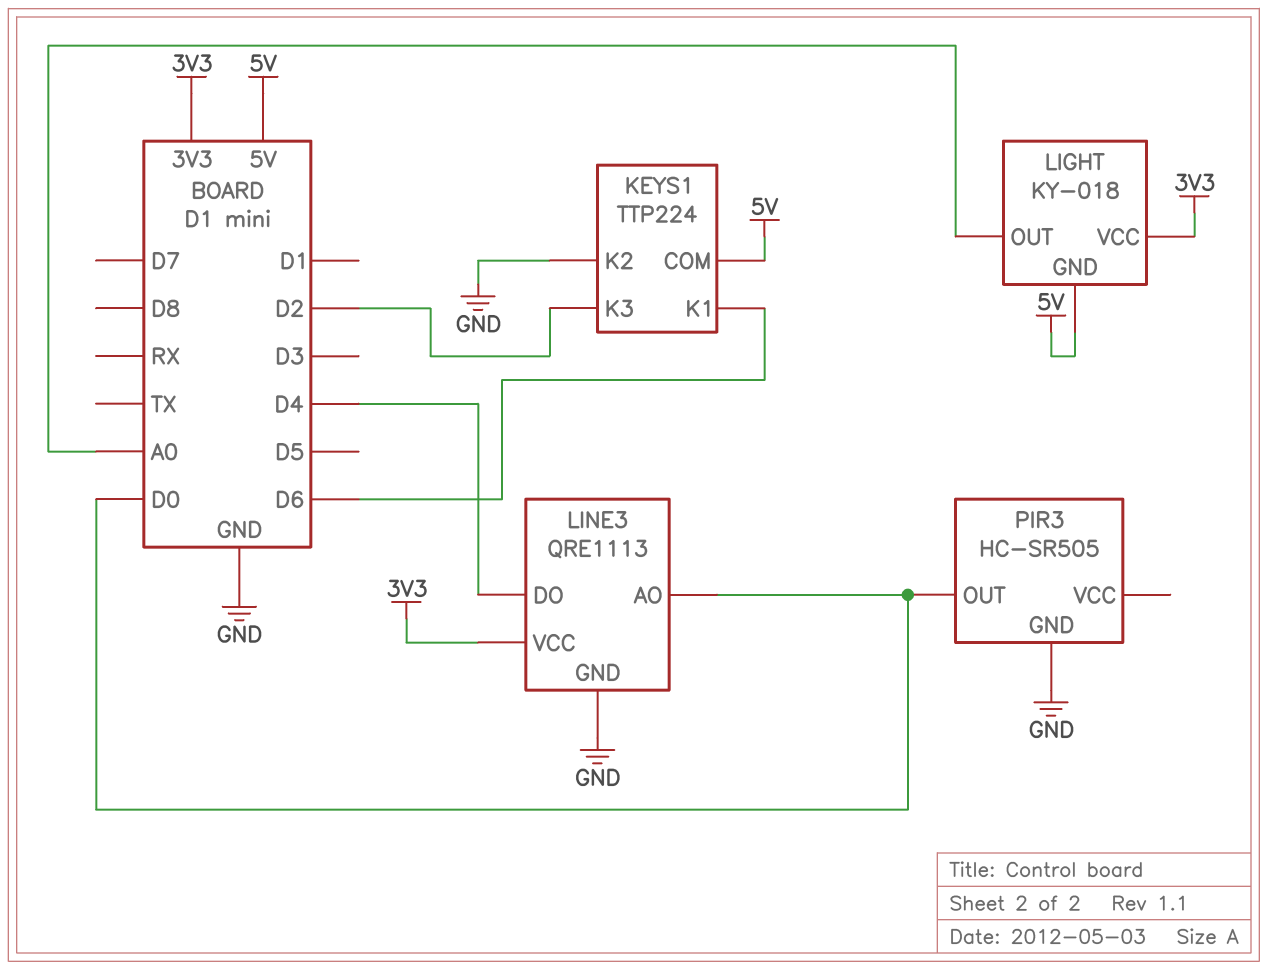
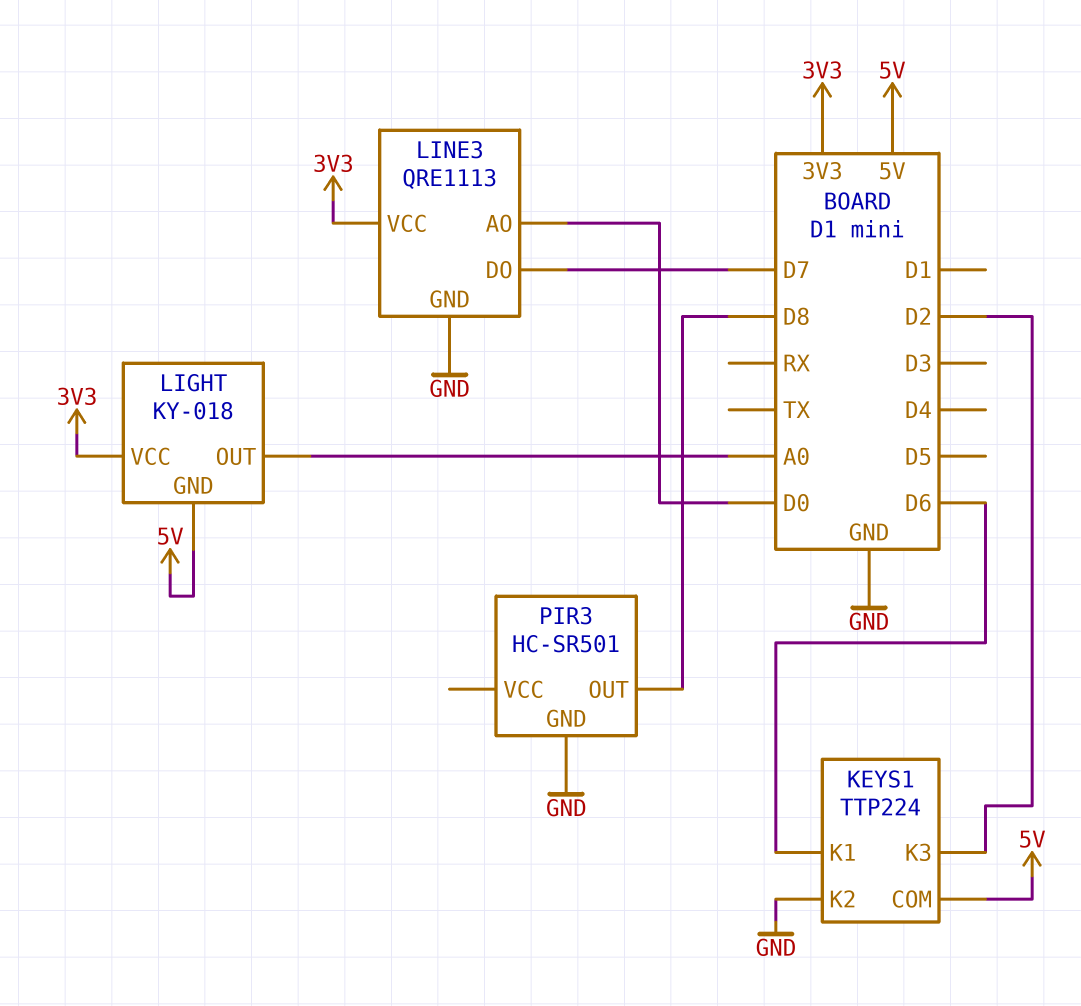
LINE3 pin DO: D4 -> D7
PIR3: HC-SR505 -> HC-SR501
PIR3 pin OUT: D0 -> D8

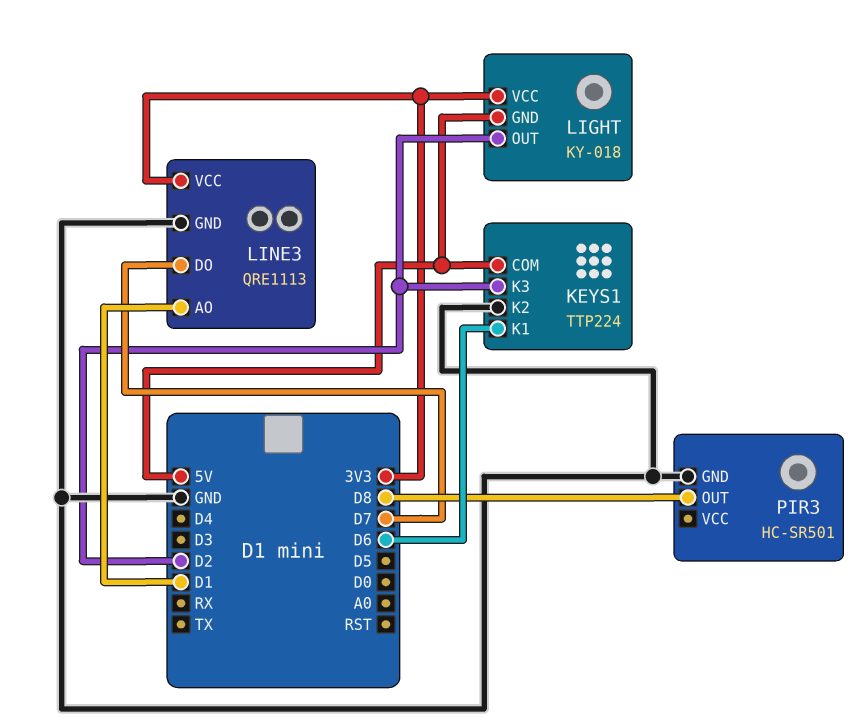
LIGHT pin OUT: A0 -> D2
LINE3 pin AO: D0 -> D1

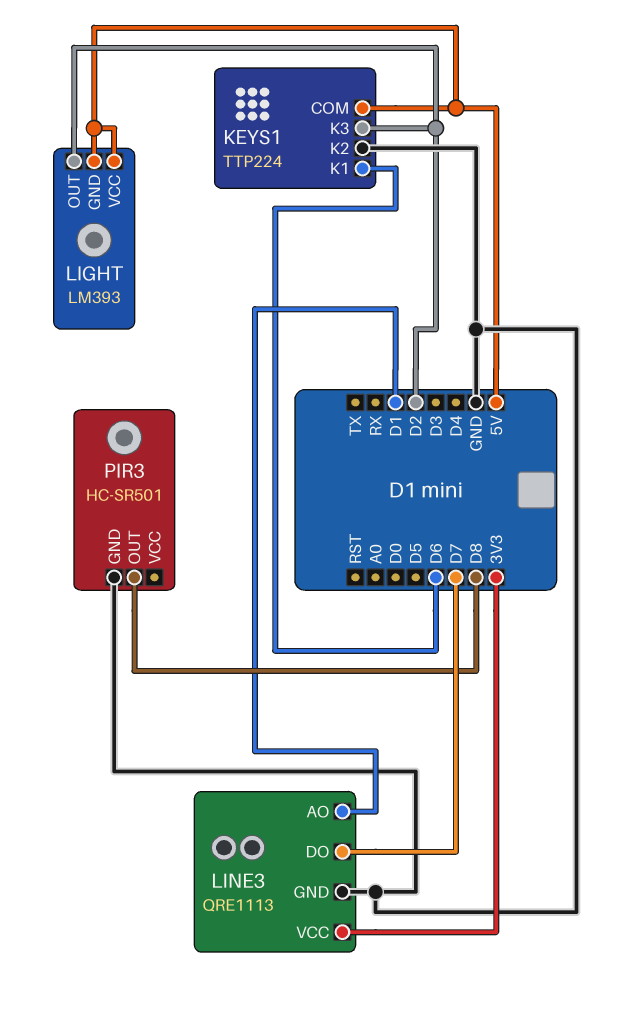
LIGHT: KY-018 -> LM393
LIGHT pin VCC: 3V3 -> 5V

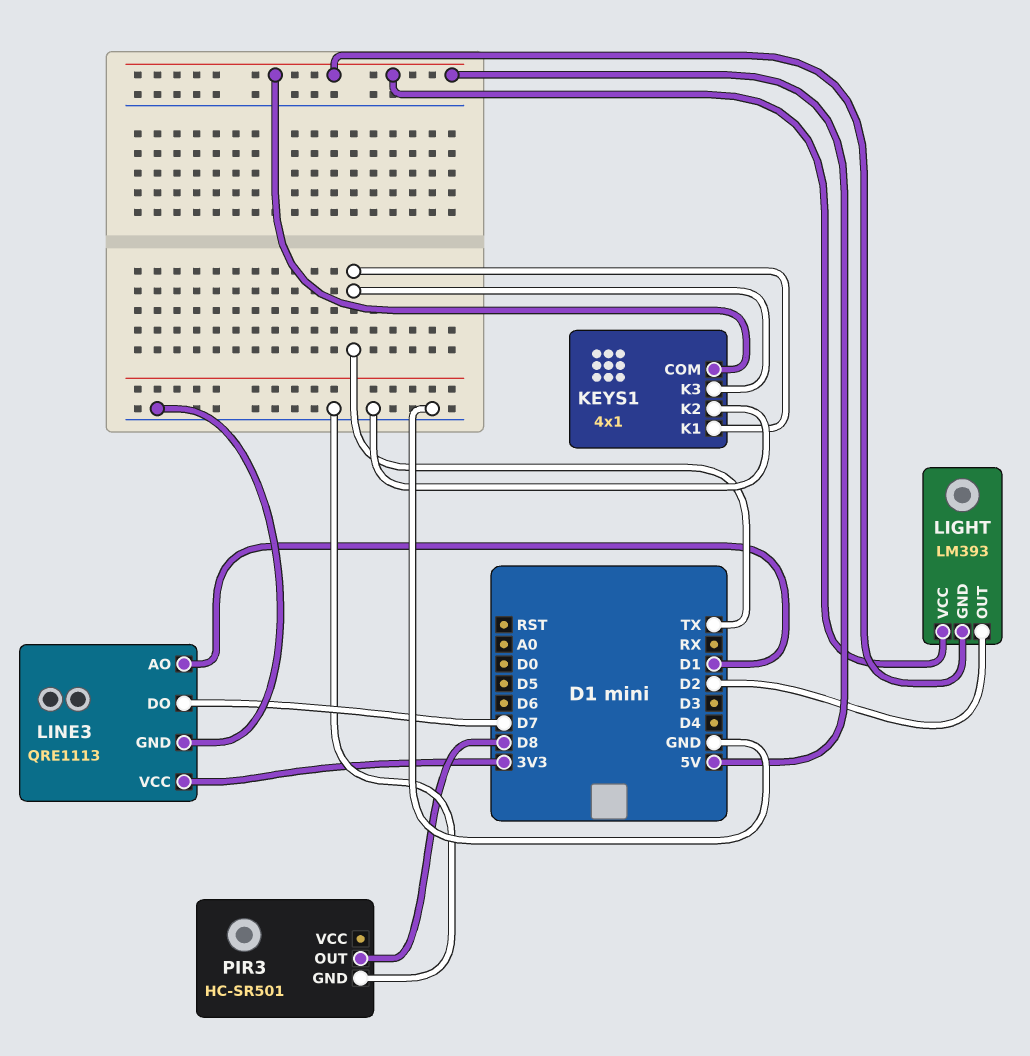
KEYS1: TTP224 -> 4x1
KEYS1 pin K1: D6 -> TX
KEYS1 pin K3: D2 -> TX

